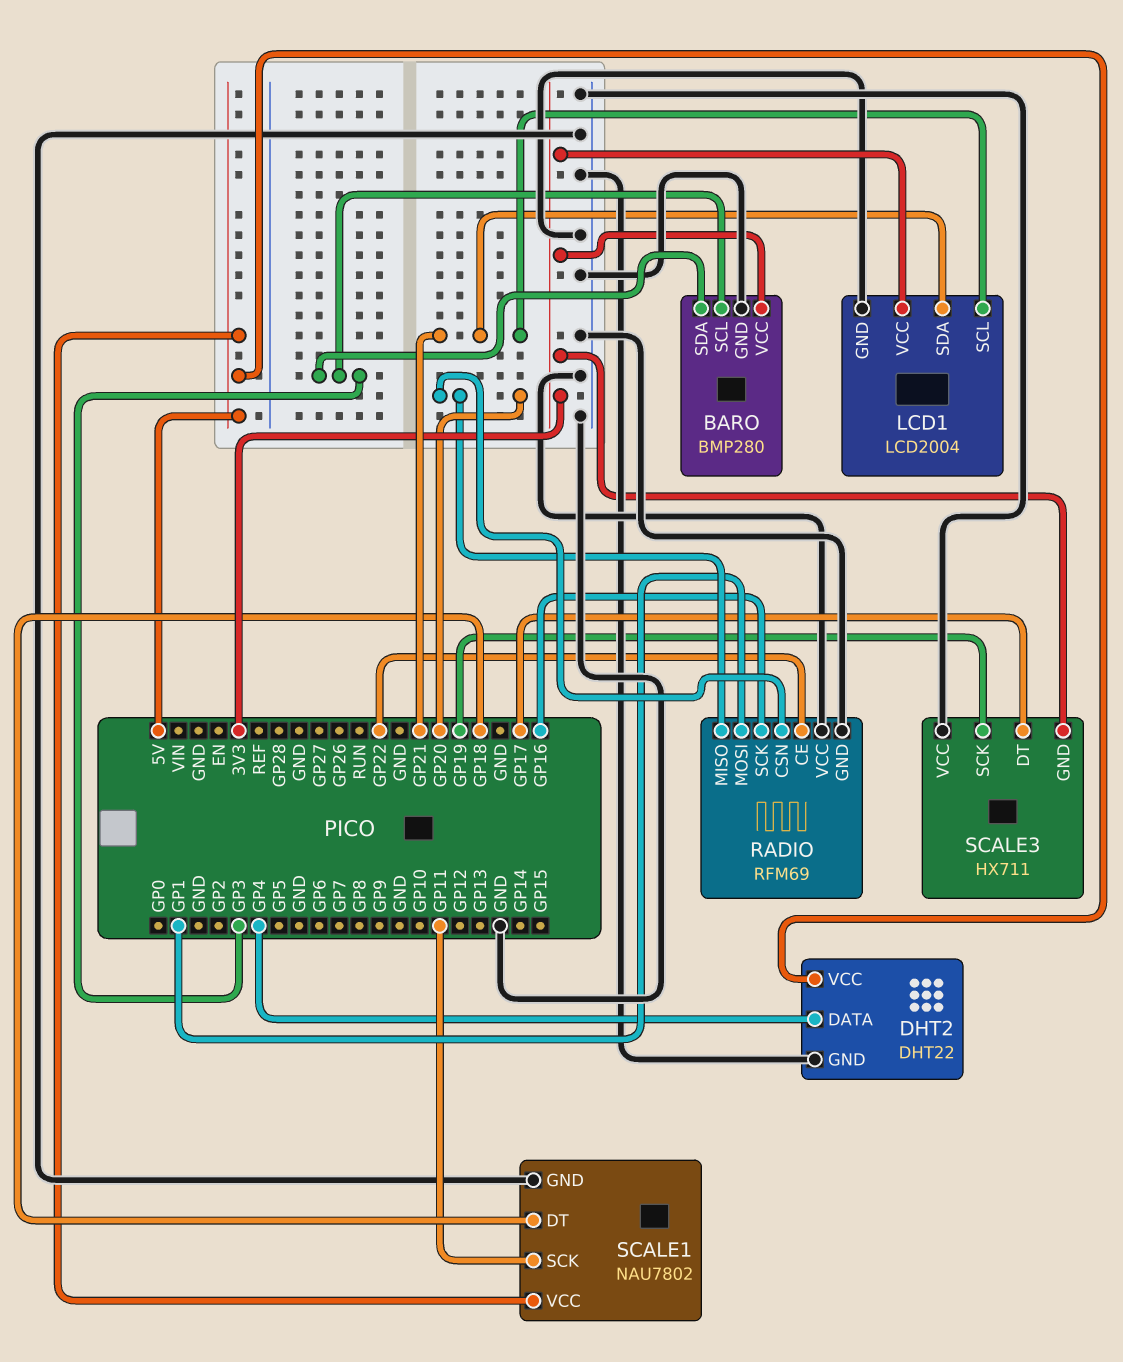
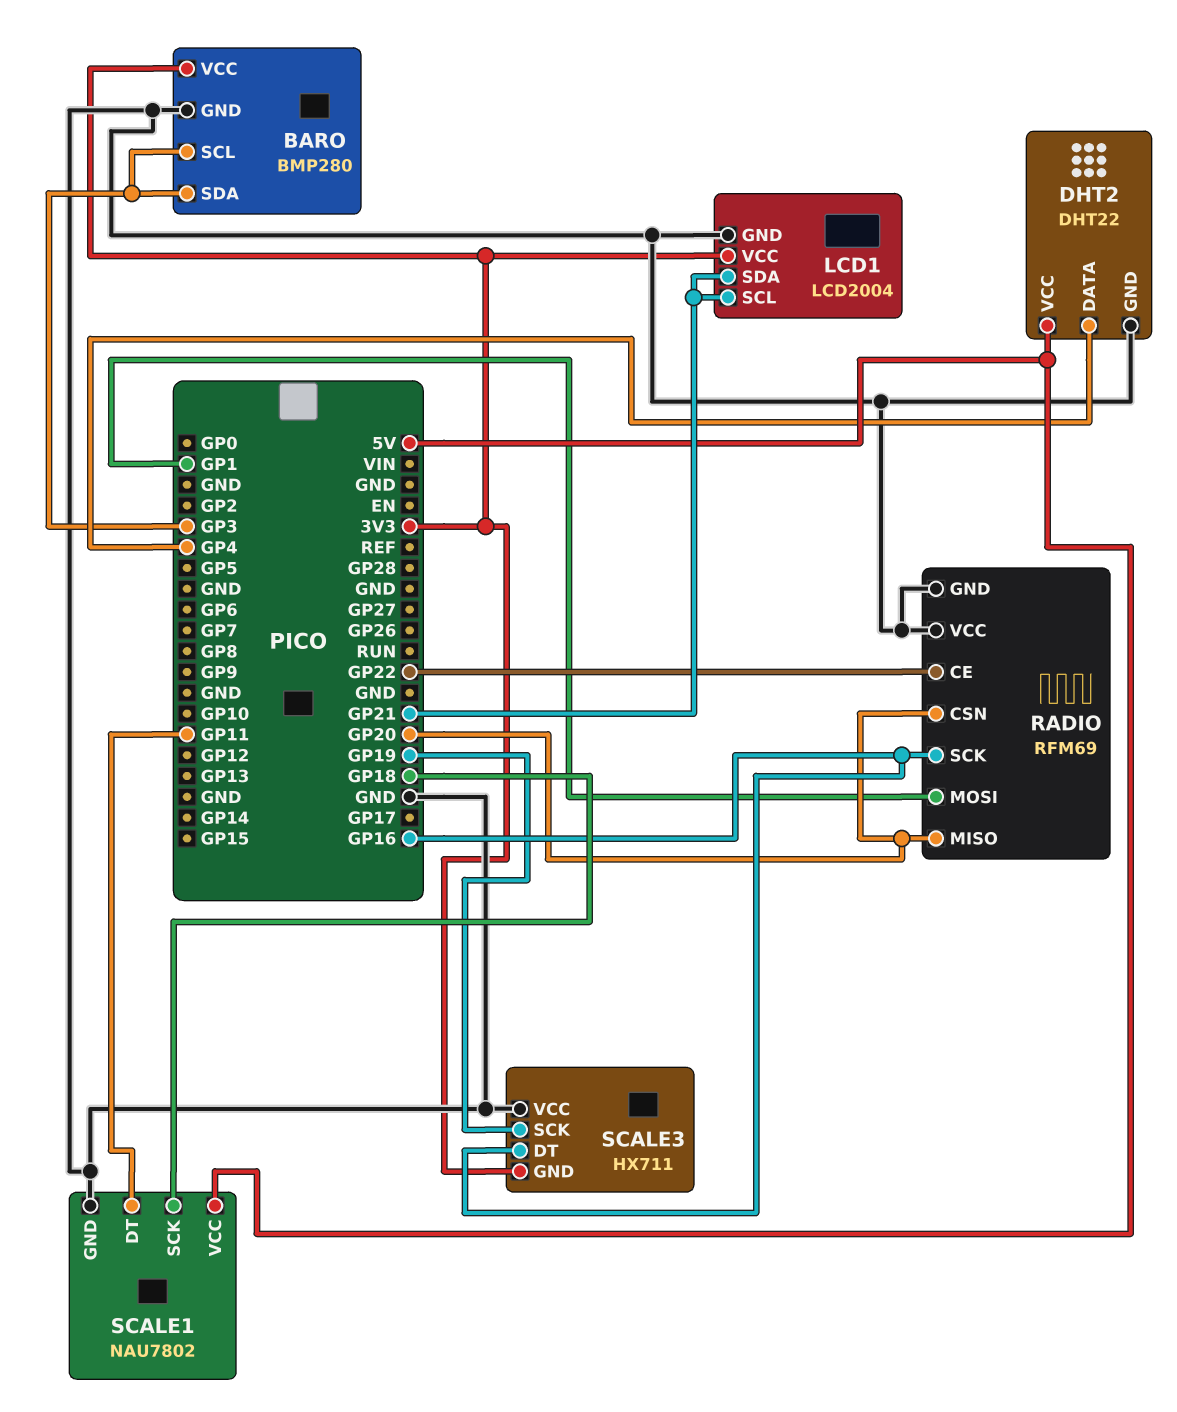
SCALE1 pin DT: GP18 -> GP11
SCALE1 pin SCK: GP11 -> GP18
SCALE3 pin DT: GP17 -> GP16

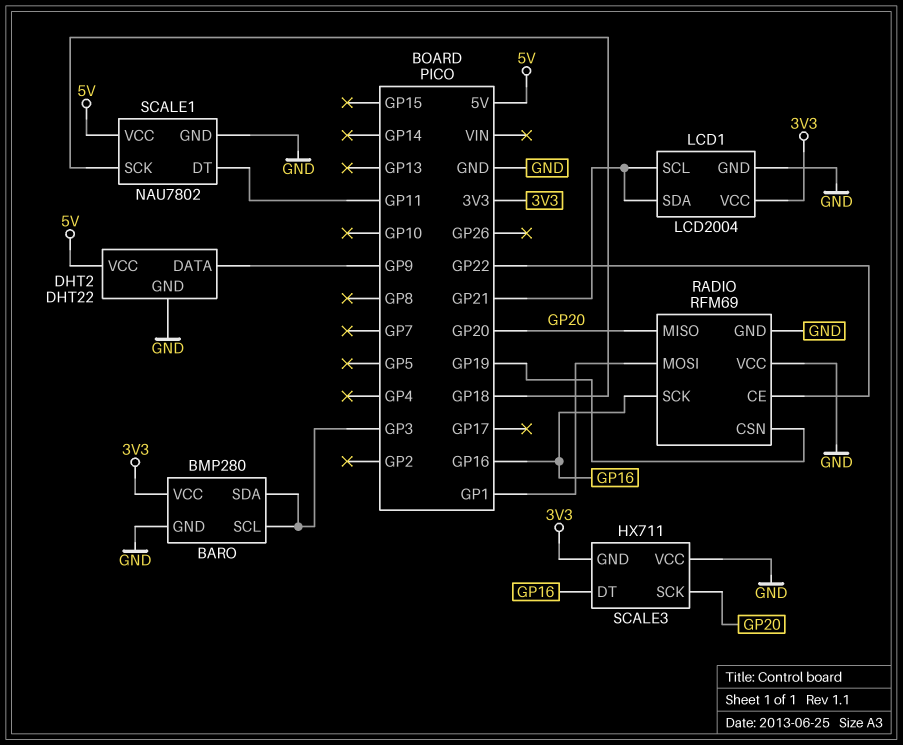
DHT2 pin DATA: GP4 -> GP9
RADIO pin CSN: GP20 -> GP19
SCALE3 pin SCK: GP19 -> GP20

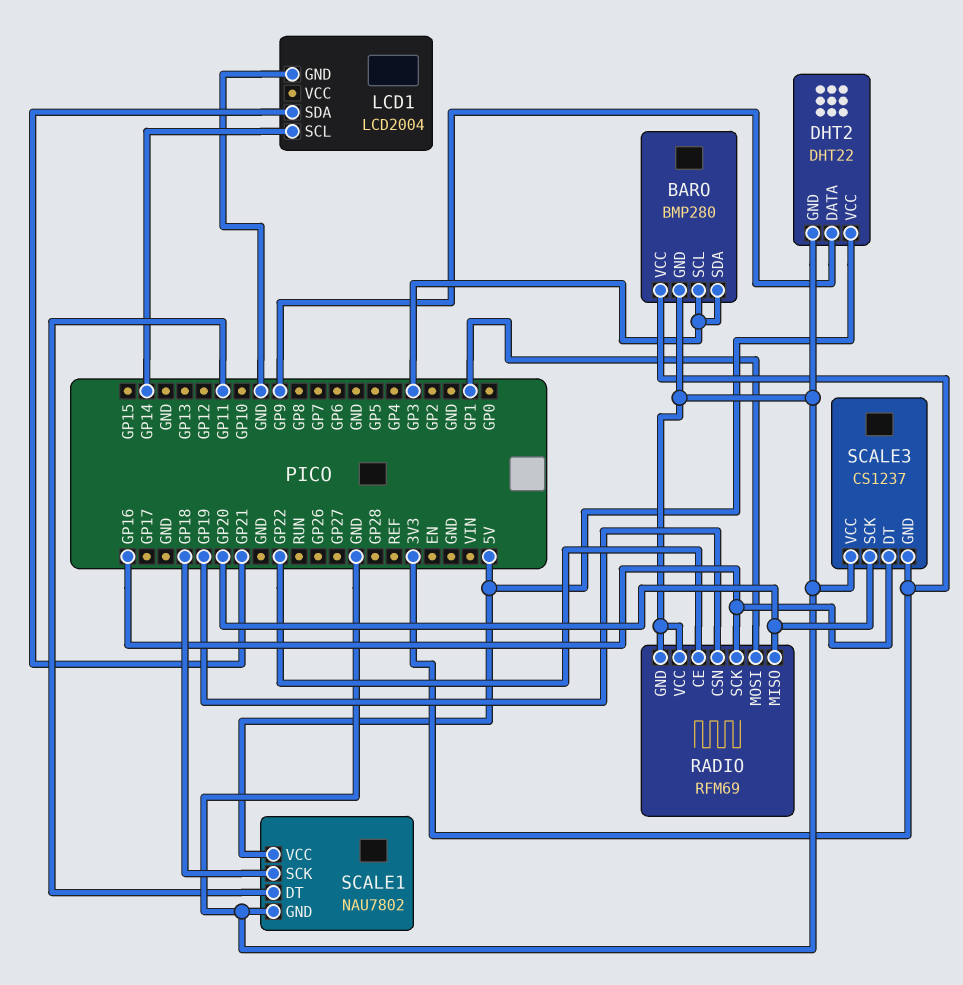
LCD1 pin SCL: GP21 -> GP14
LCD1 pin VCC: 3V3 -> none
SCALE3: HX711 -> CS1237

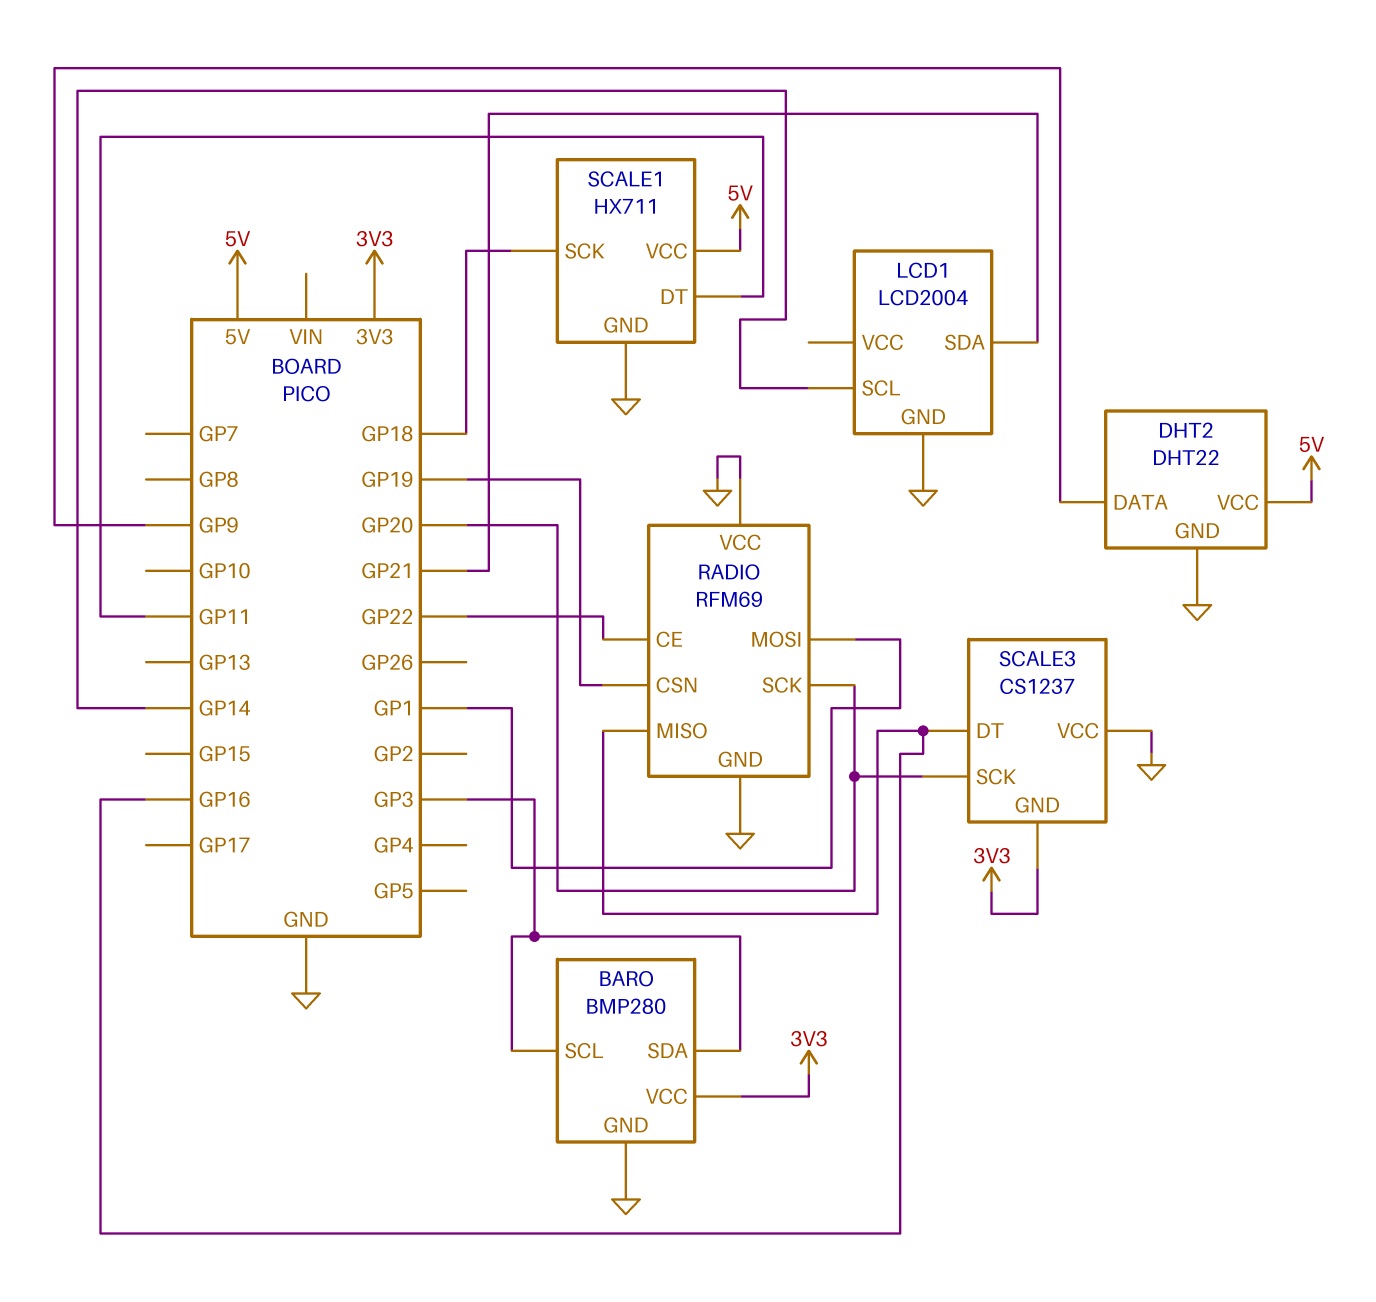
RADIO pin MISO: GP20 -> GP16
RADIO pin SCK: GP16 -> GP20
SCALE1: NAU7802 -> HX711

